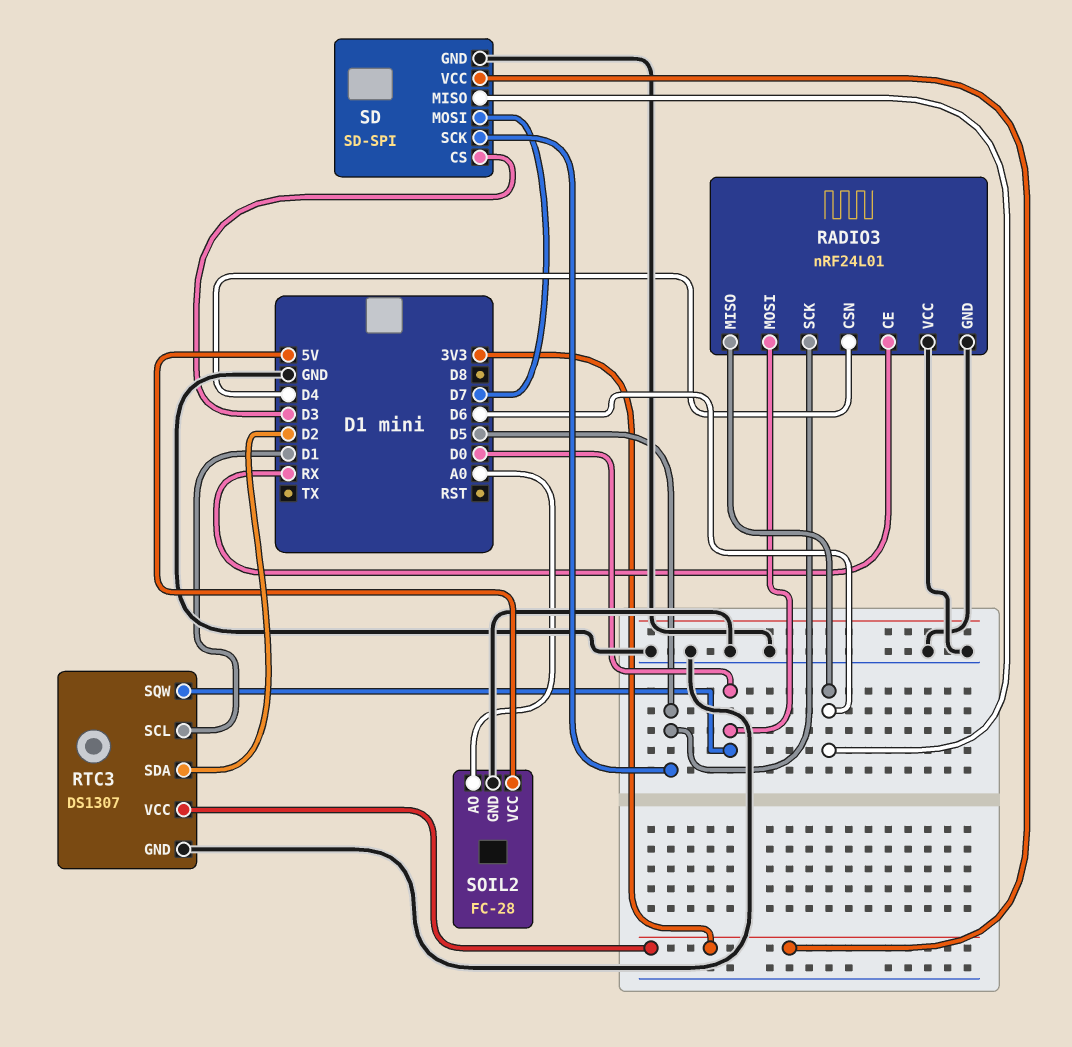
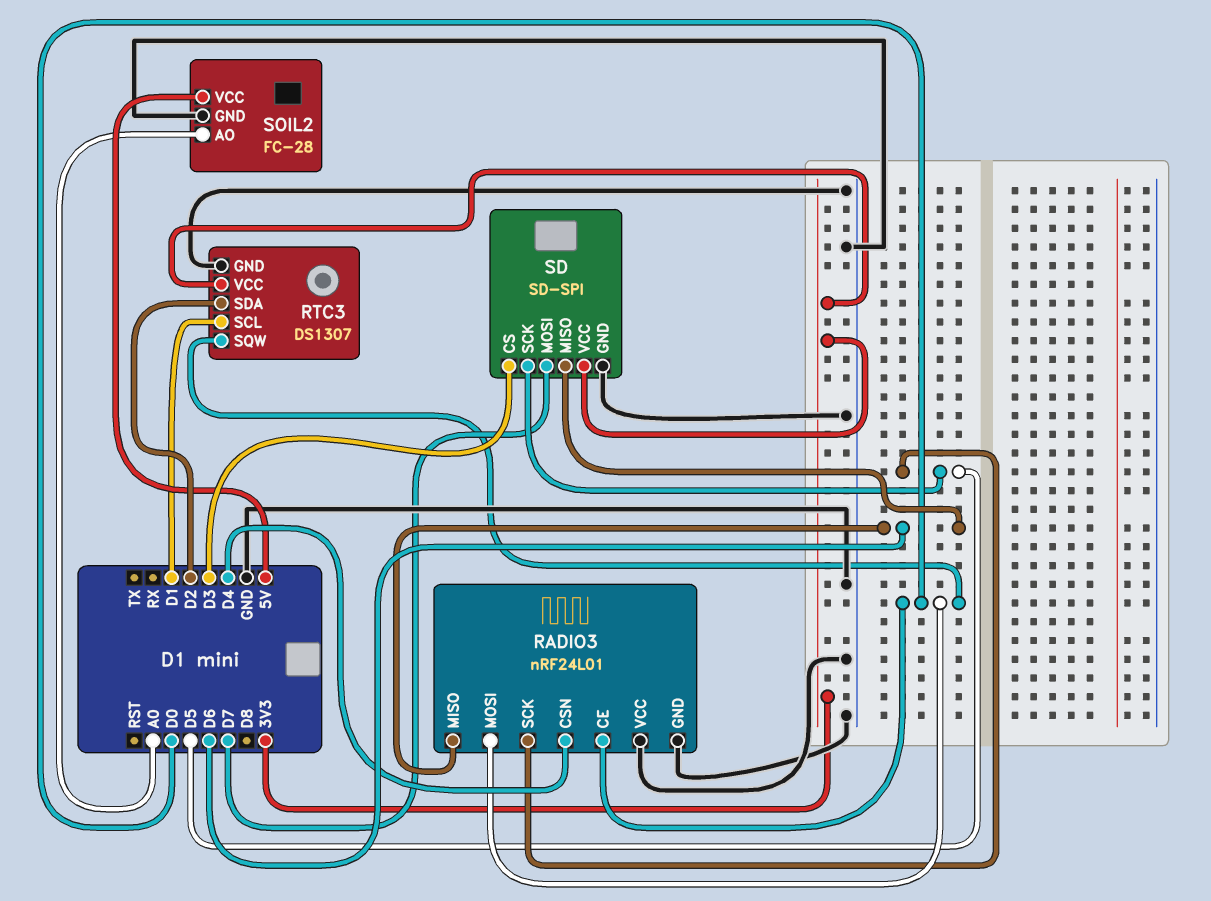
RADIO3 pin CE: RX -> D0

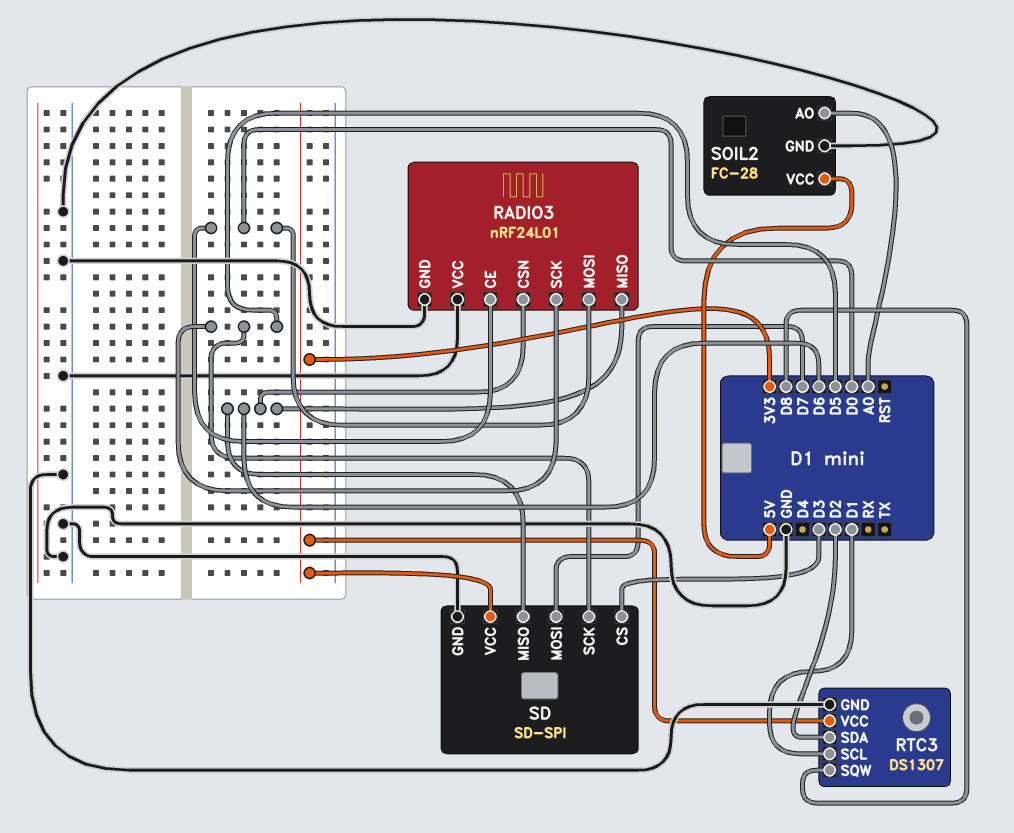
RADIO3 pin CSN: D4 -> D6
RTC3 pin SQW: D0 -> D8

